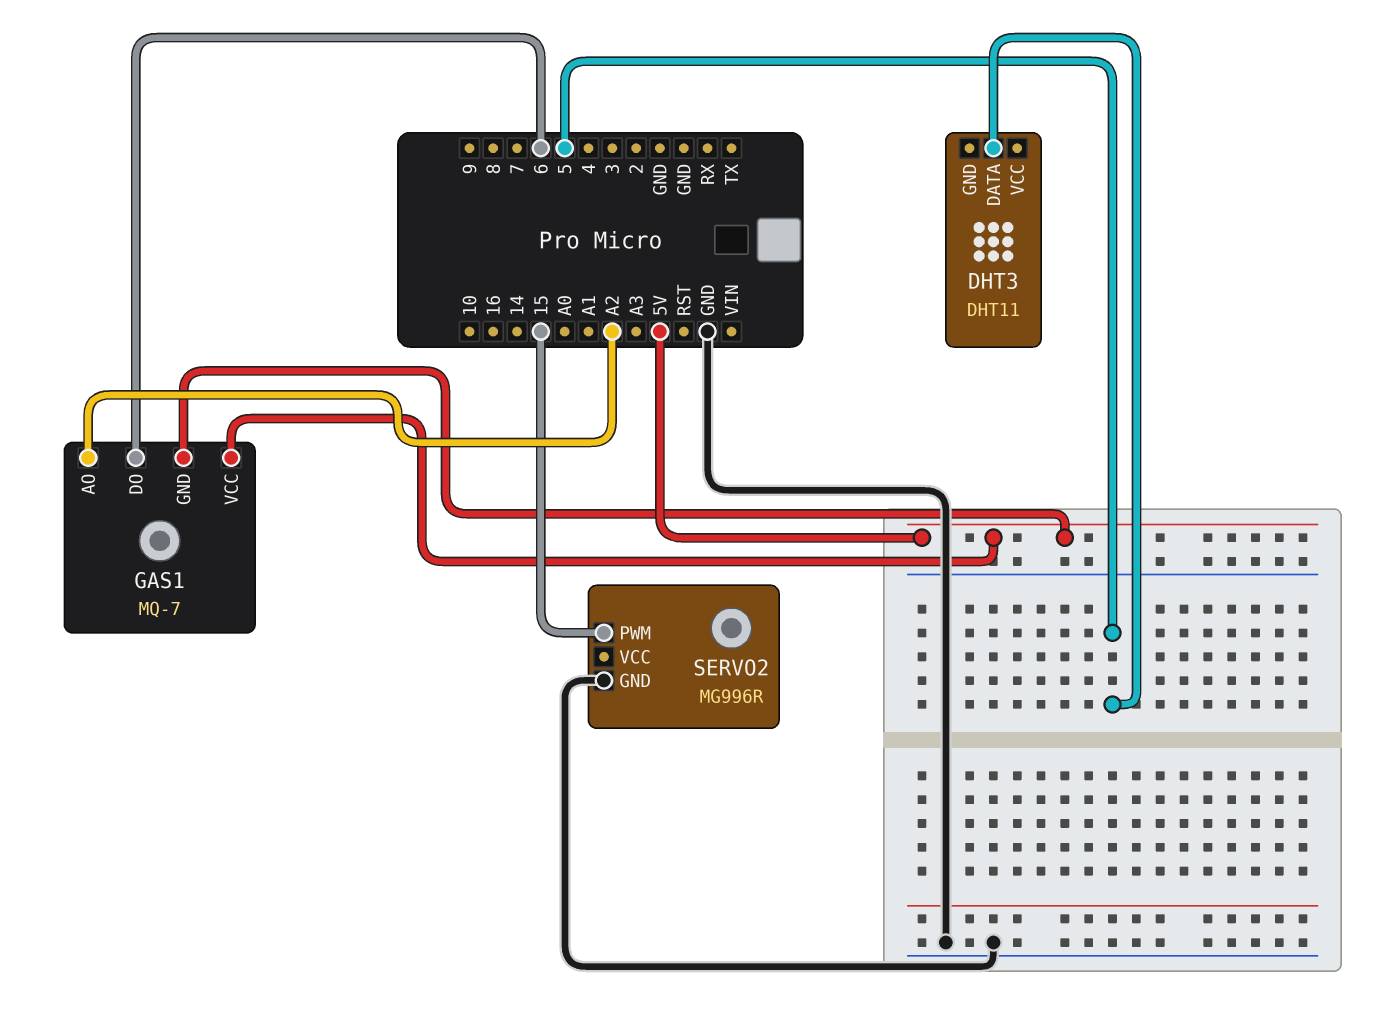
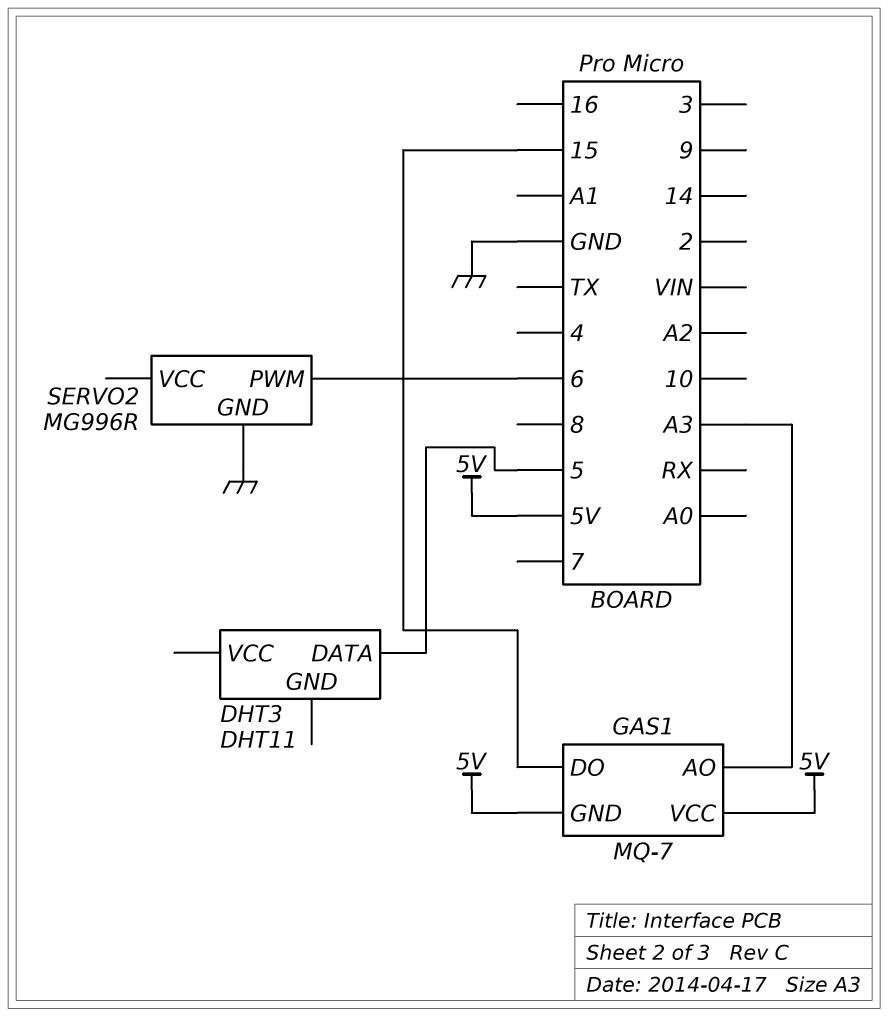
GAS1 pin AO: A2 -> A3
GAS1 pin DO: 6 -> 15
SERVO2 pin PWM: 15 -> 6

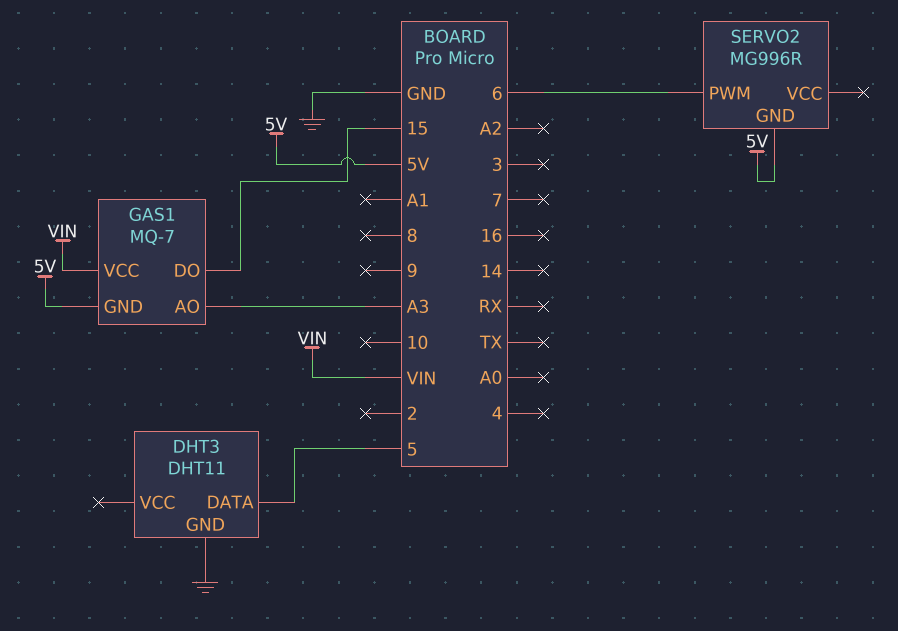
DHT3 pin GND: none -> GND
GAS1 pin VCC: 5V -> VIN
SERVO2 pin GND: GND -> 5V

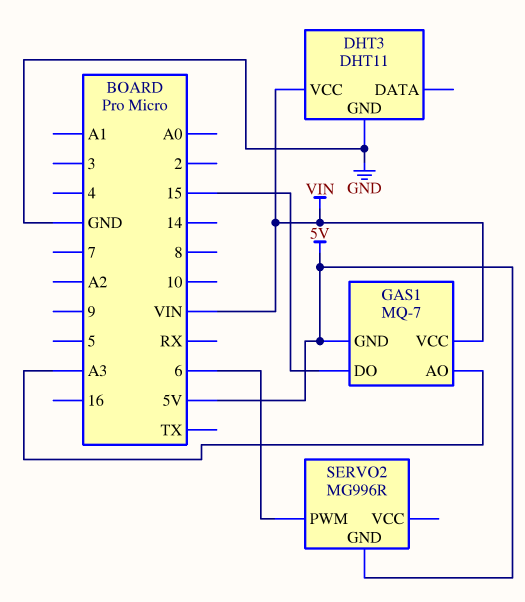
DHT3 pin DATA: 5 -> none
DHT3 pin VCC: none -> VIN

